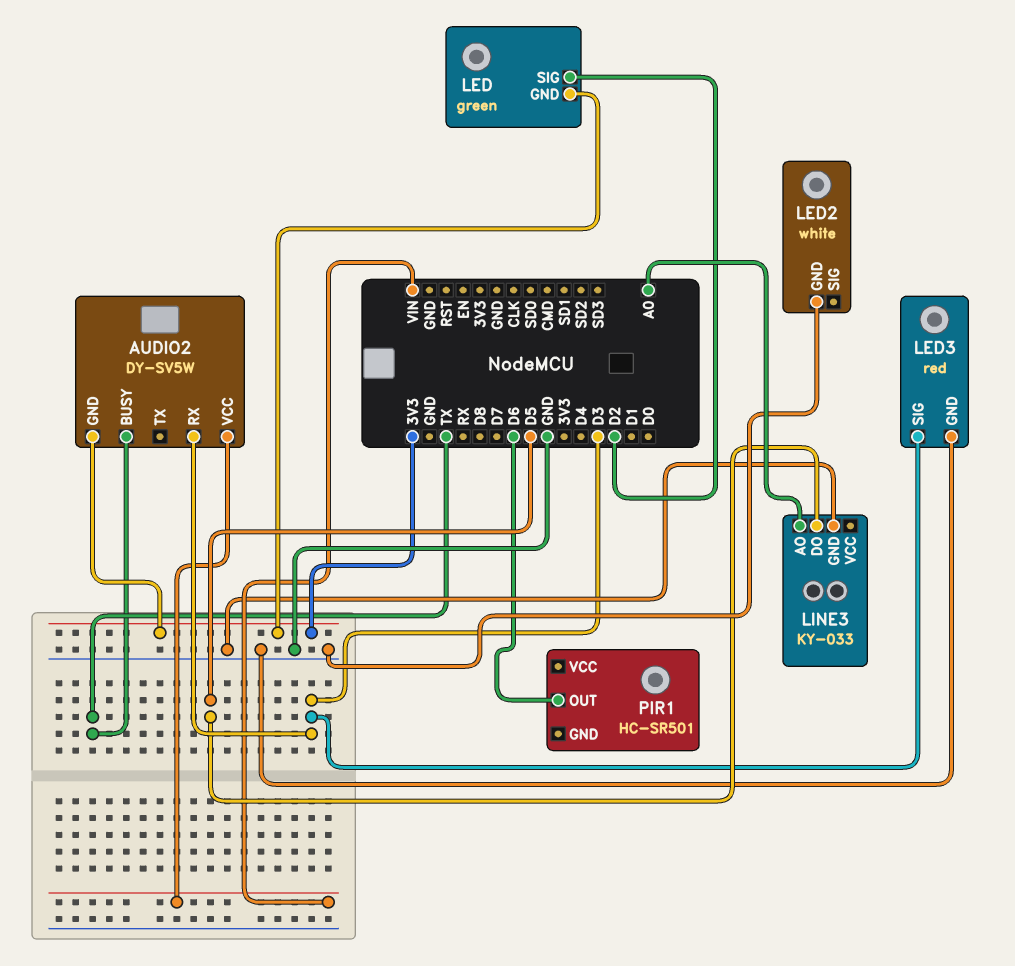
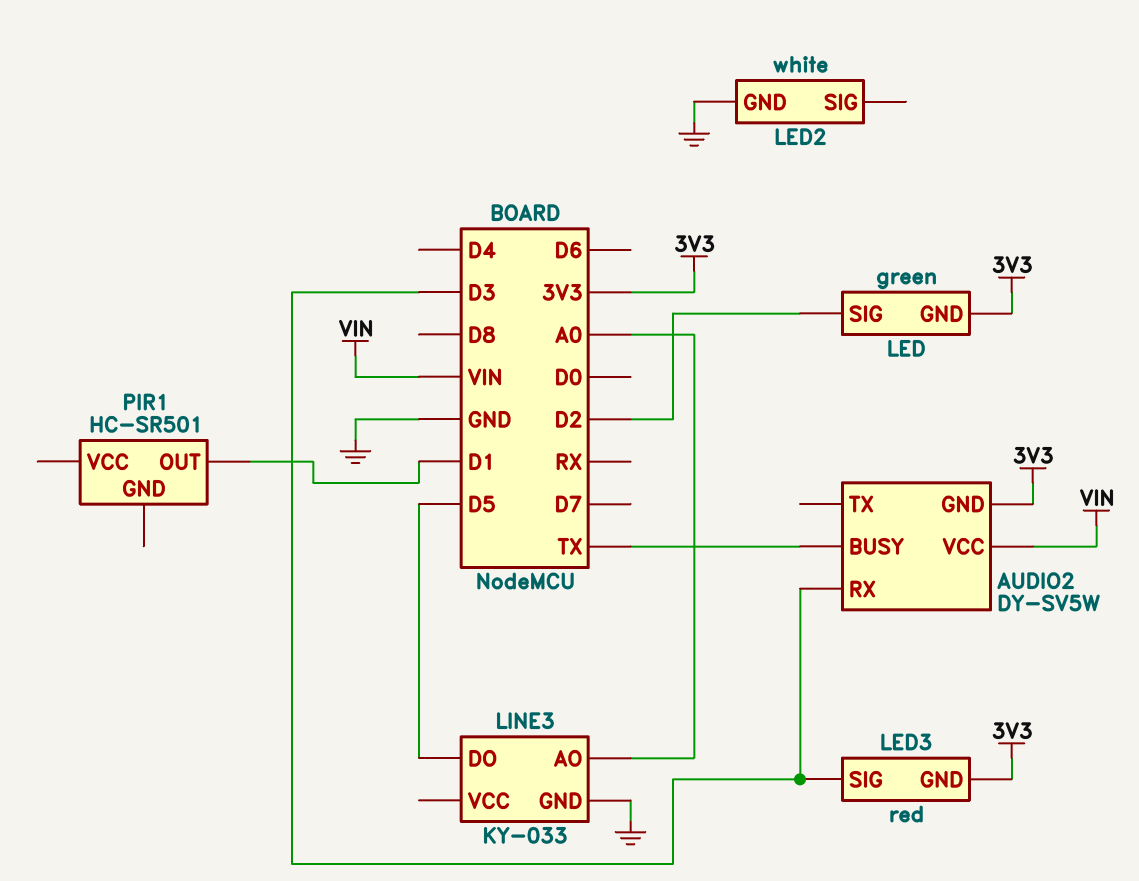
LED3 pin GND: GND -> 3V3
PIR1 pin OUT: D6 -> D1

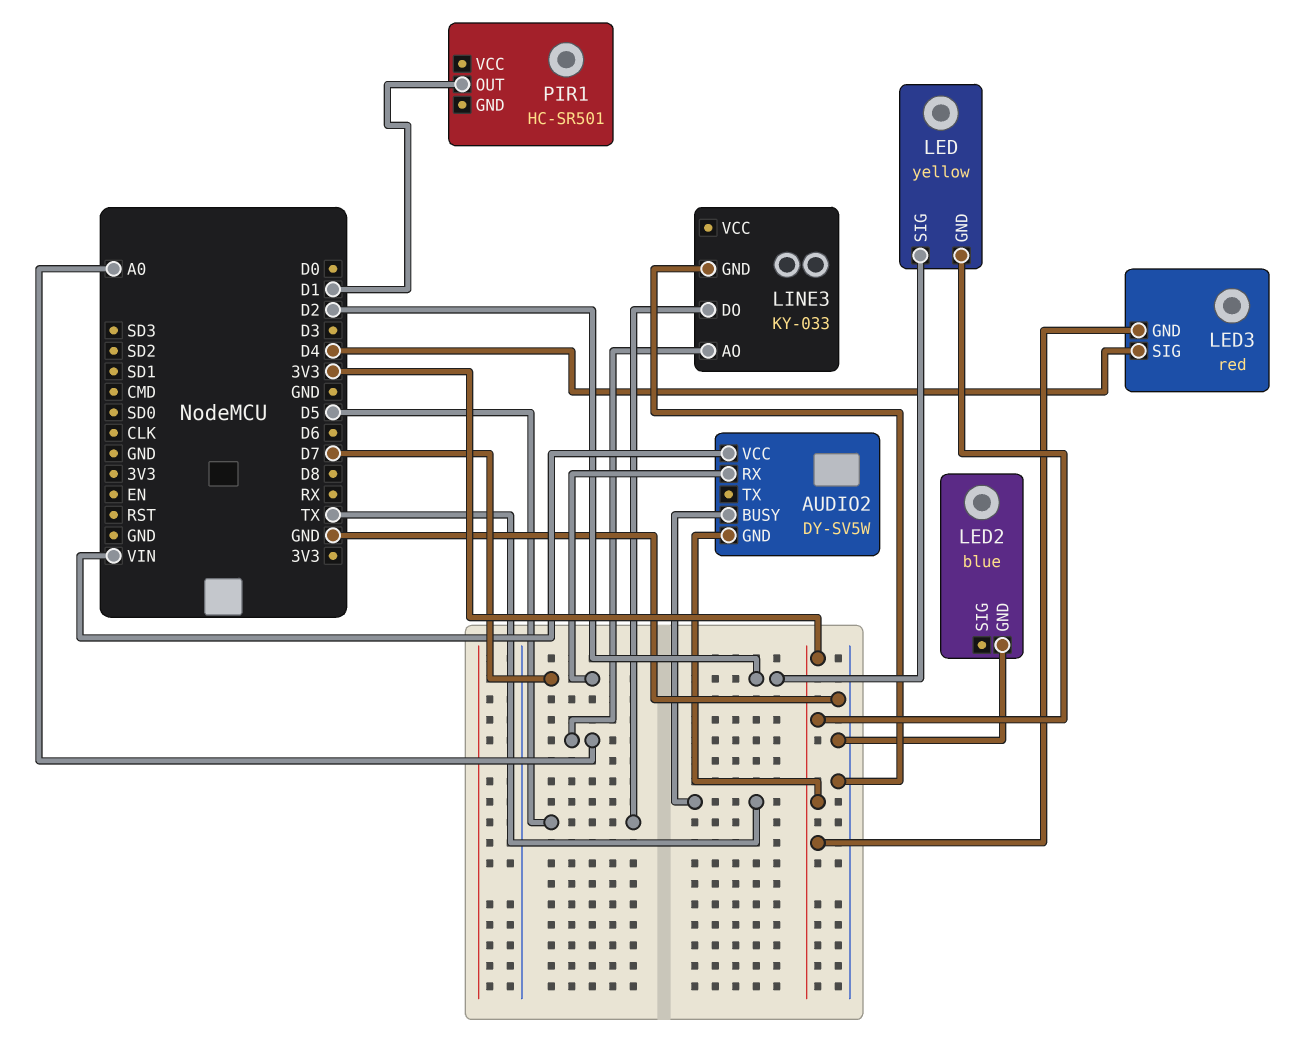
AUDIO2 pin RX: D3 -> D7
LED: green -> yellow
LED2: white -> blue
LED3 pin SIG: D3 -> D4

